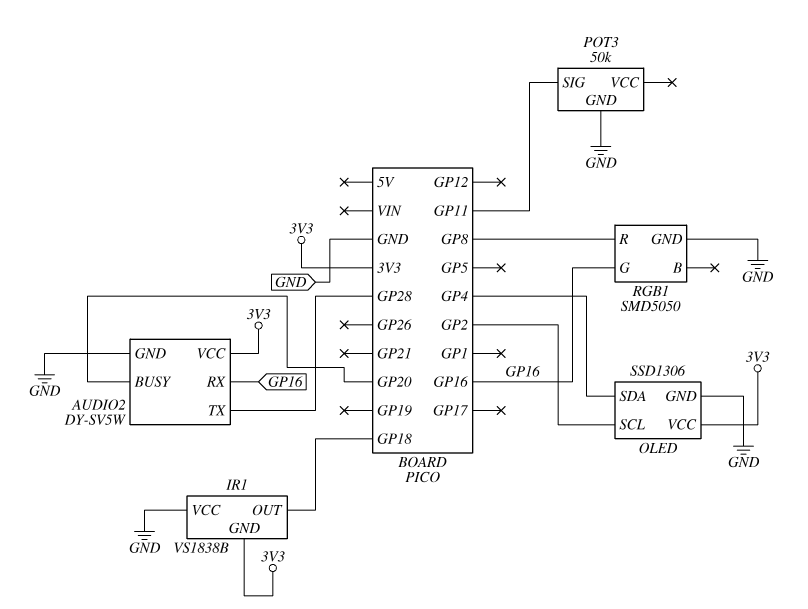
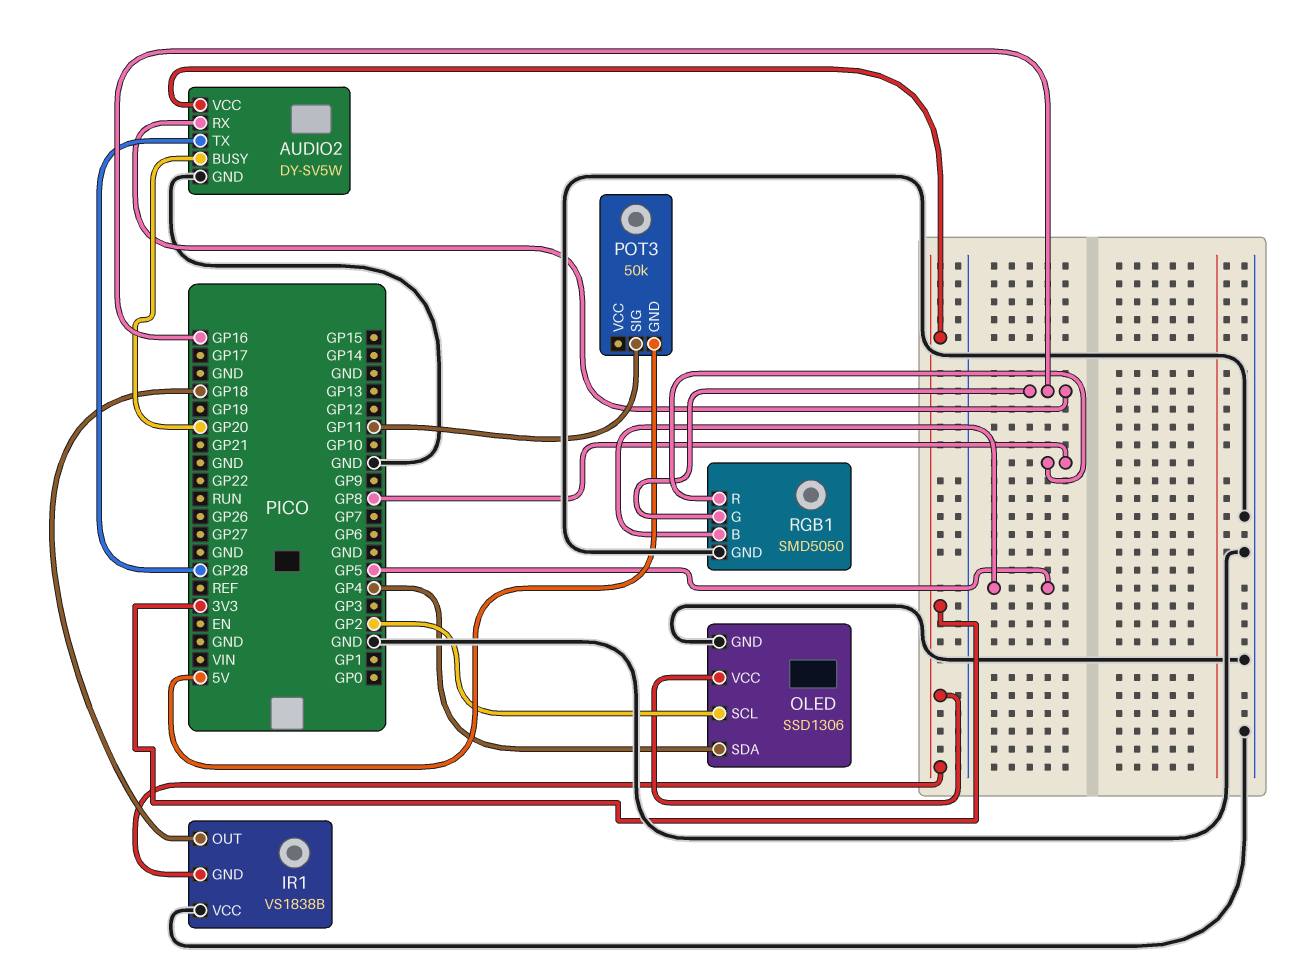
POT3 pin GND: GND -> 5V
RGB1 pin B: none -> GP5

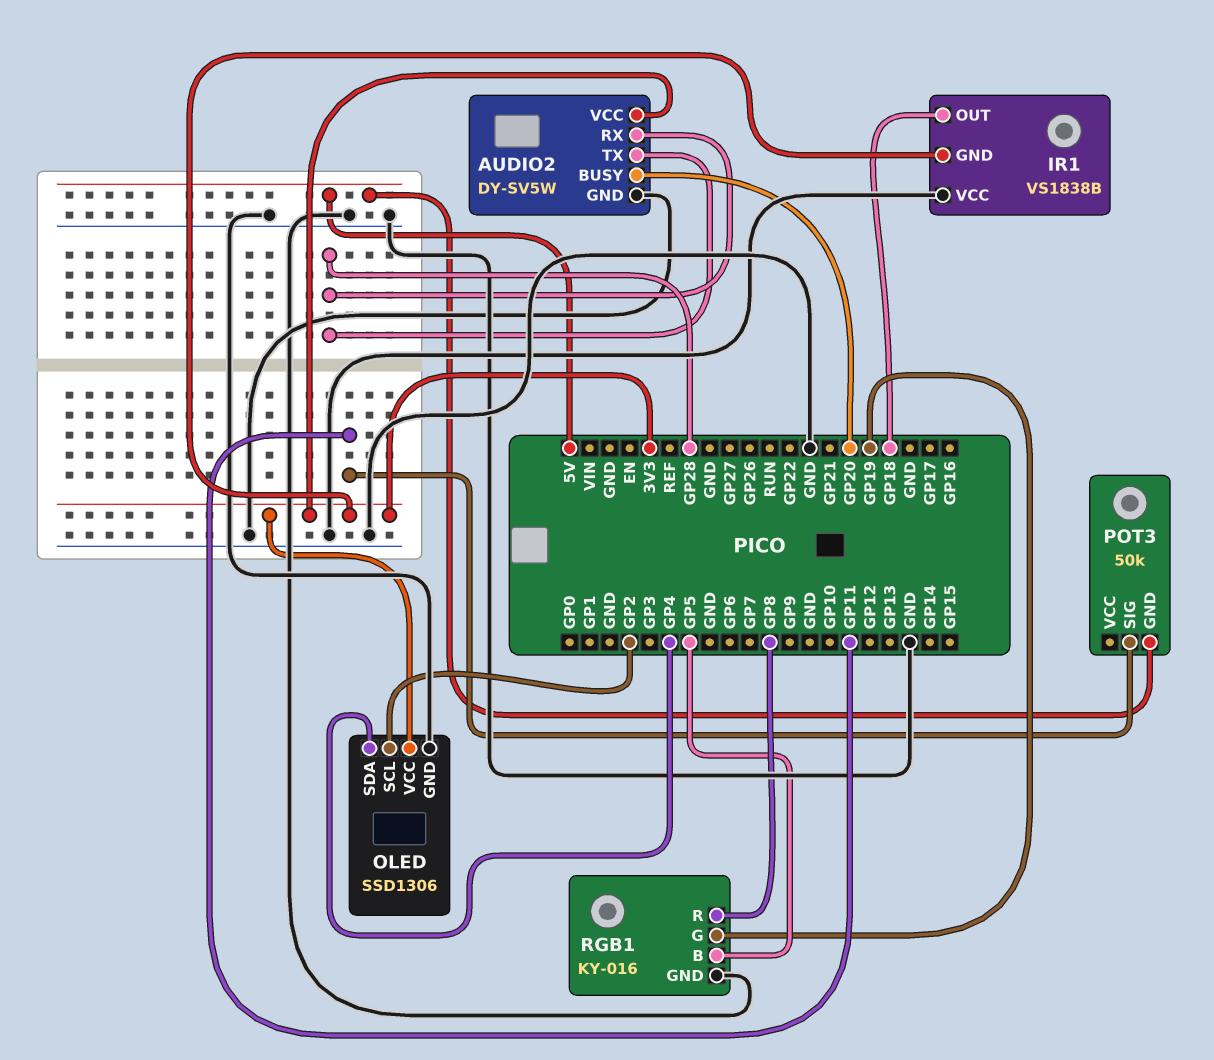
AUDIO2 pin RX: GP16 -> GP28
RGB1: SMD5050 -> KY-016
RGB1 pin G: GP16 -> GP19

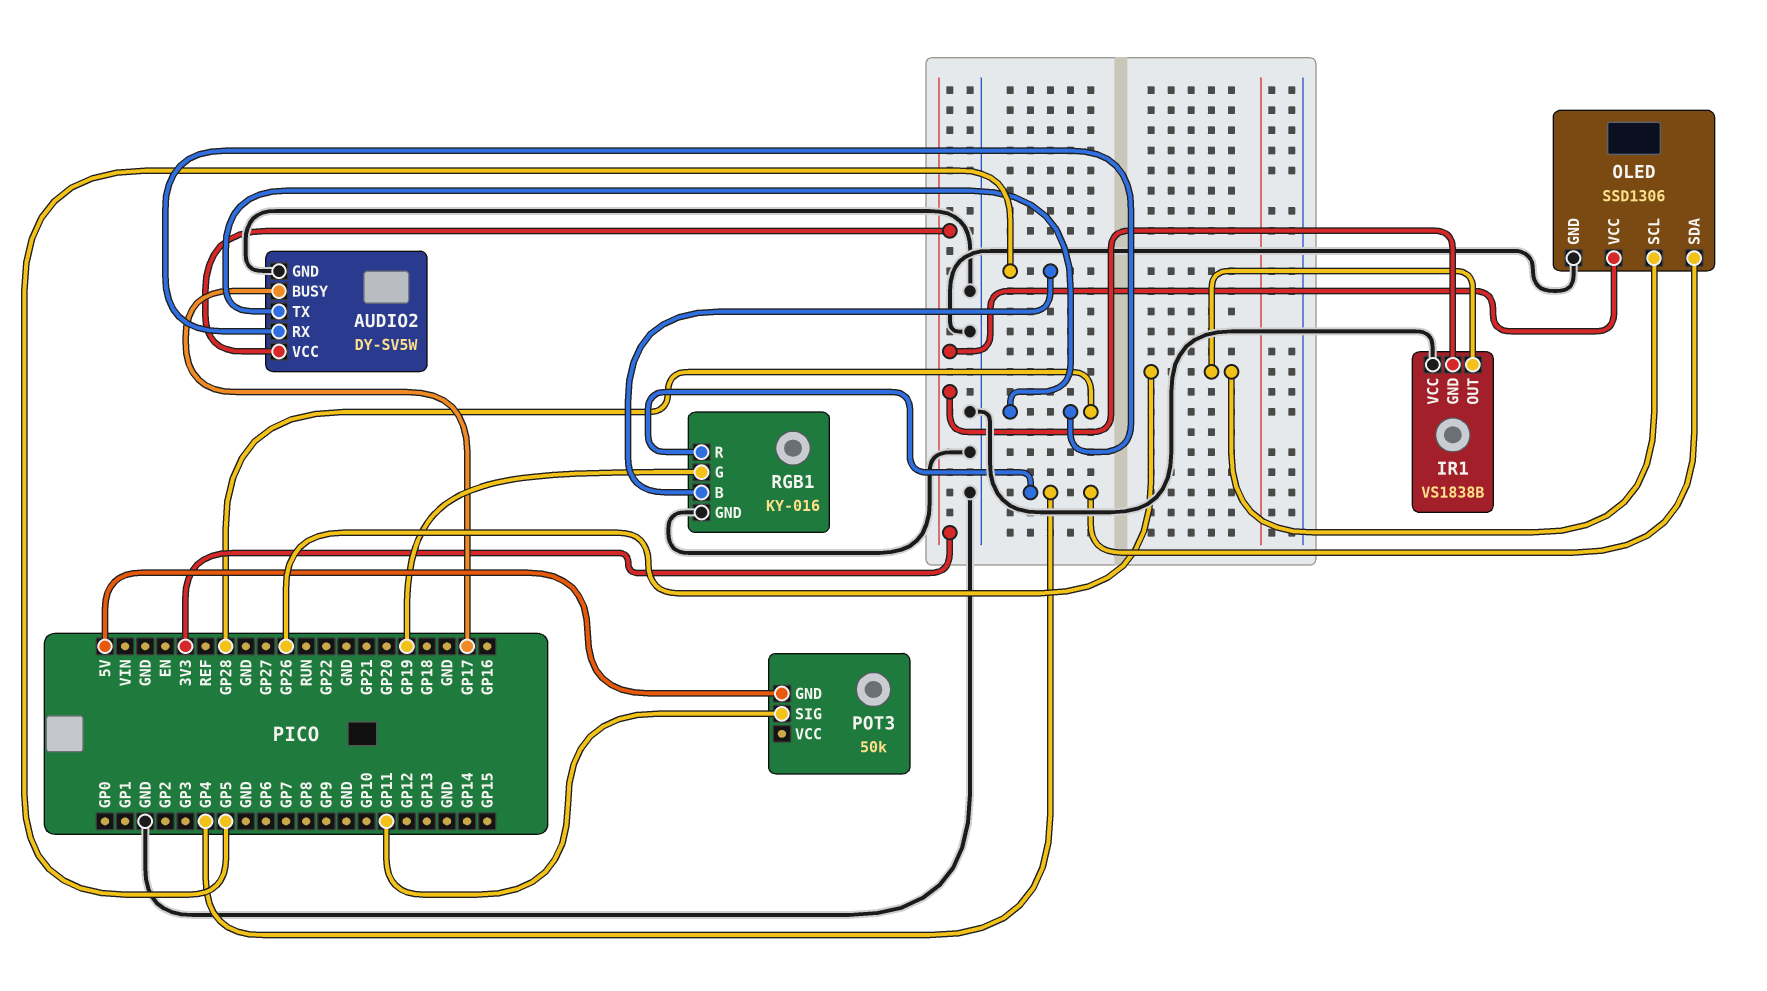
AUDIO2 pin BUSY: GP20 -> GP17
IR1 pin OUT: GP18 -> GP26
OLED pin SCL: GP2 -> GP26
RGB1 pin R: GP8 -> GP4

